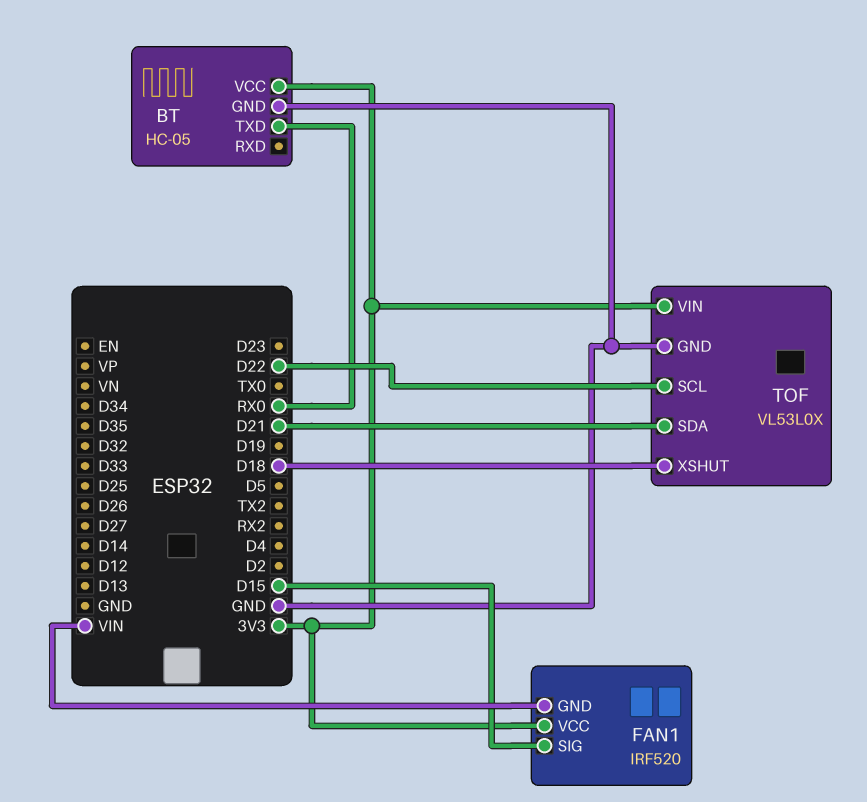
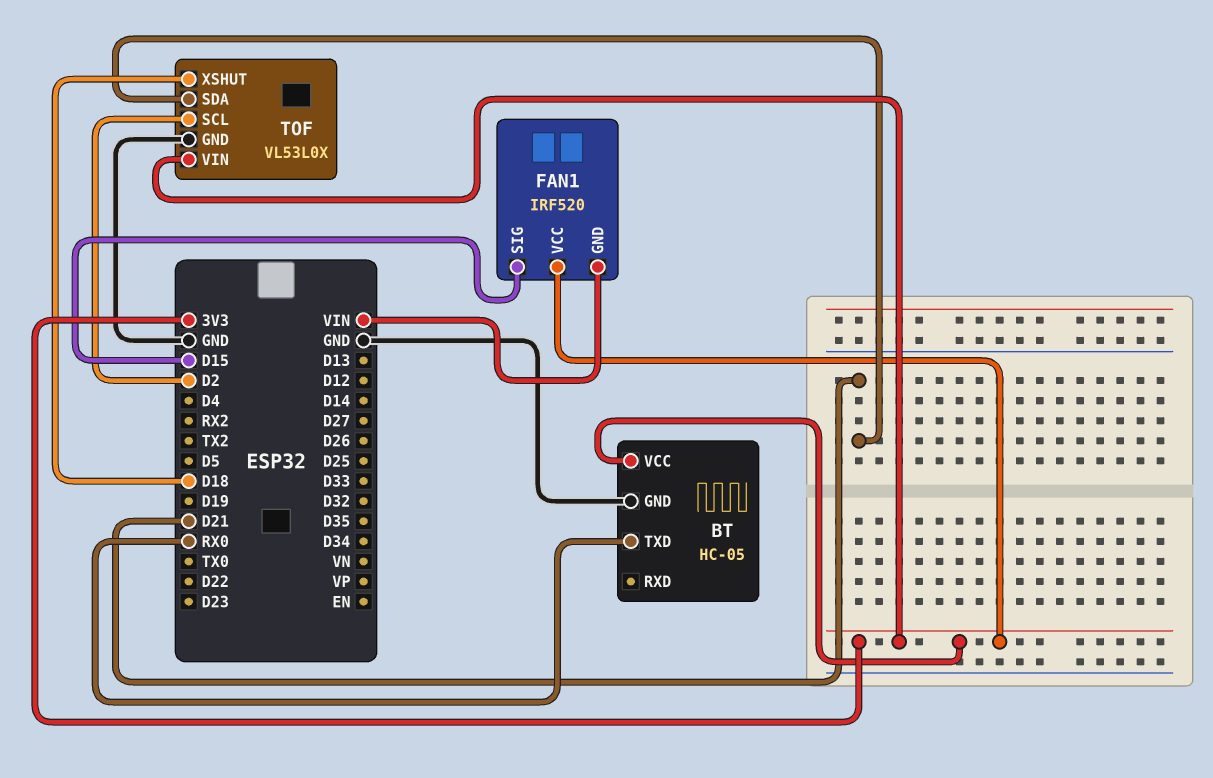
TOF pin SCL: D22 -> D2

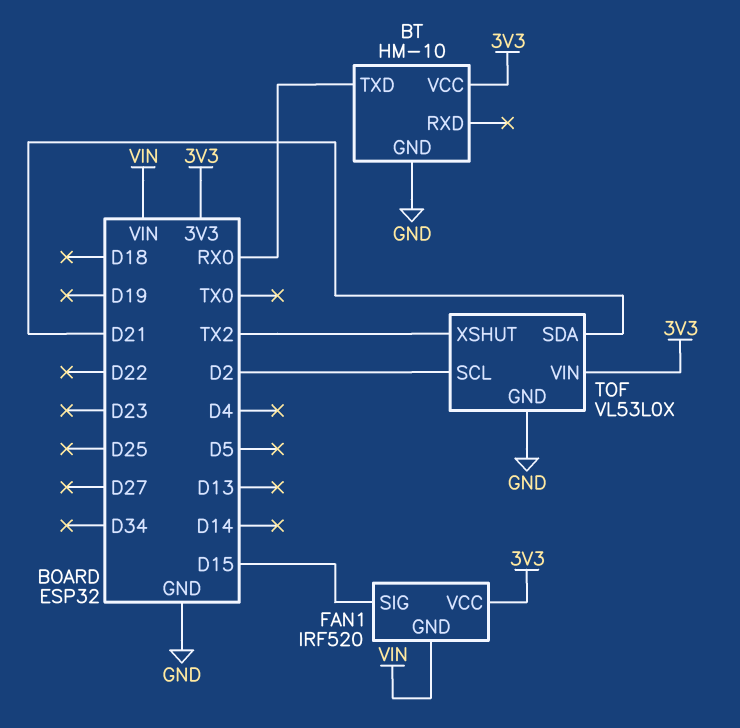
BT: HC-05 -> HM-10
TOF pin XSHUT: D18 -> TX2

